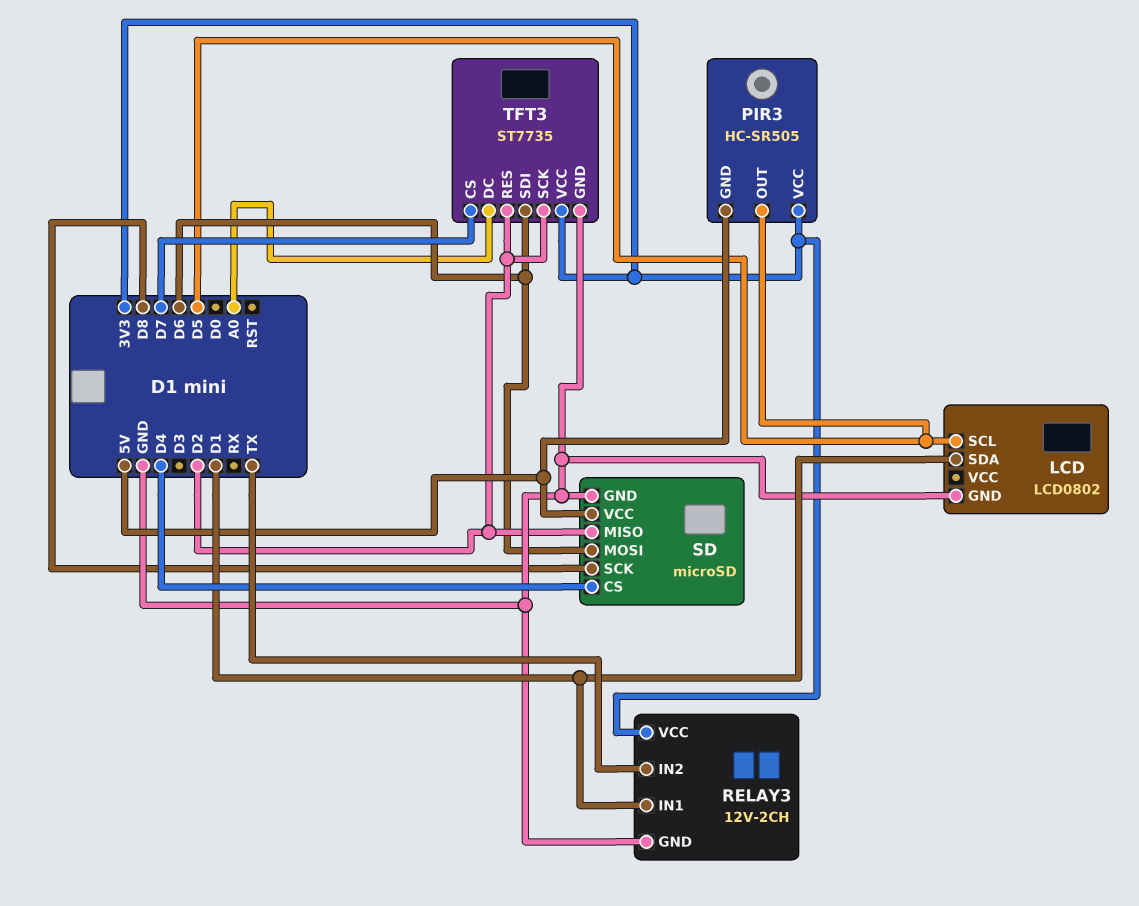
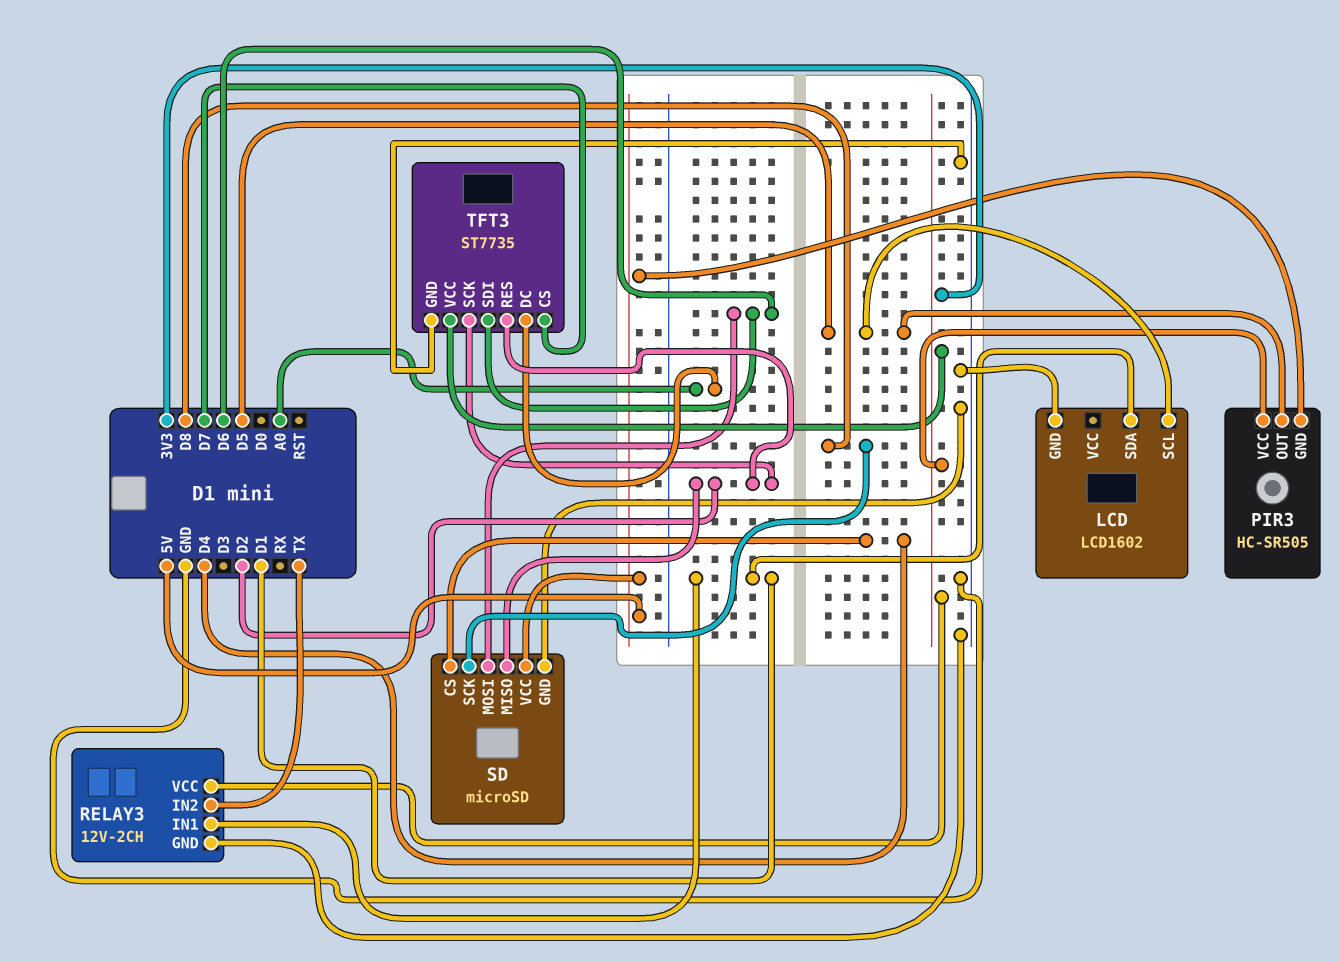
LCD: LCD0802 -> LCD1602

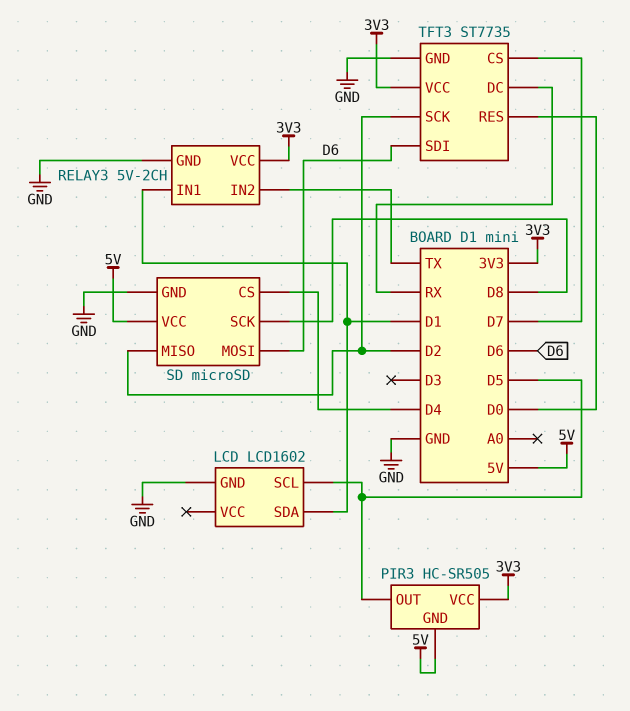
RELAY3: 12V-2CH -> 5V-2CH
TFT3 pin DC: A0 -> RX
TFT3 pin RES: D2 -> D0

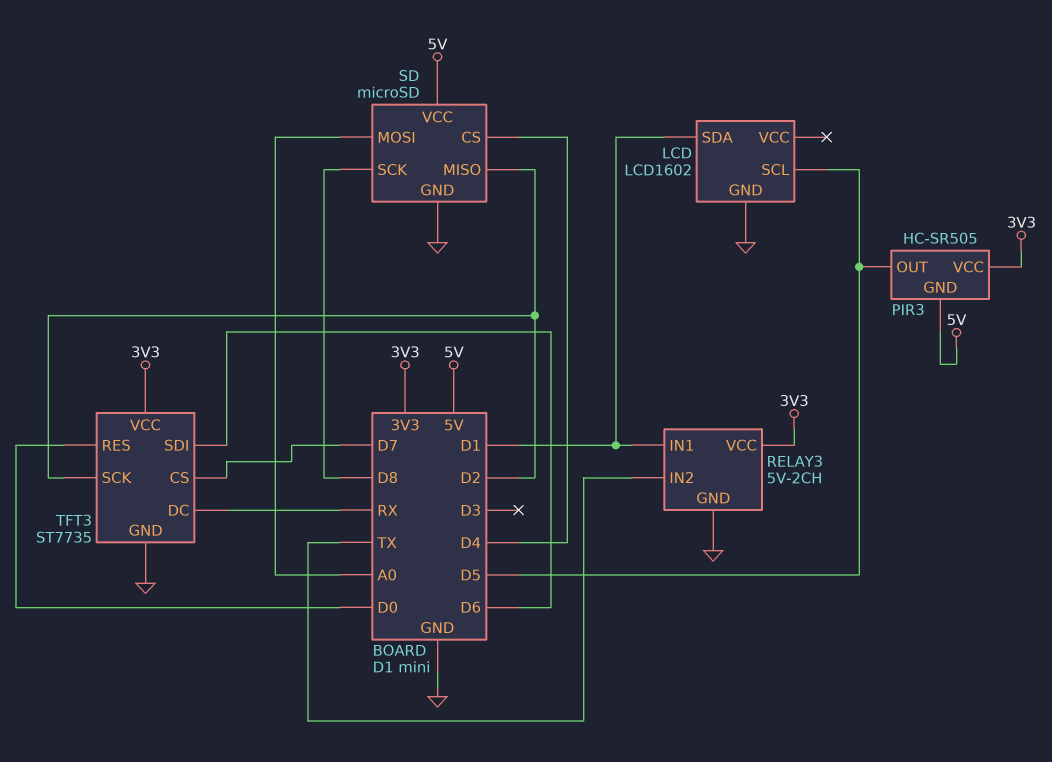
SD pin MOSI: D6 -> A0

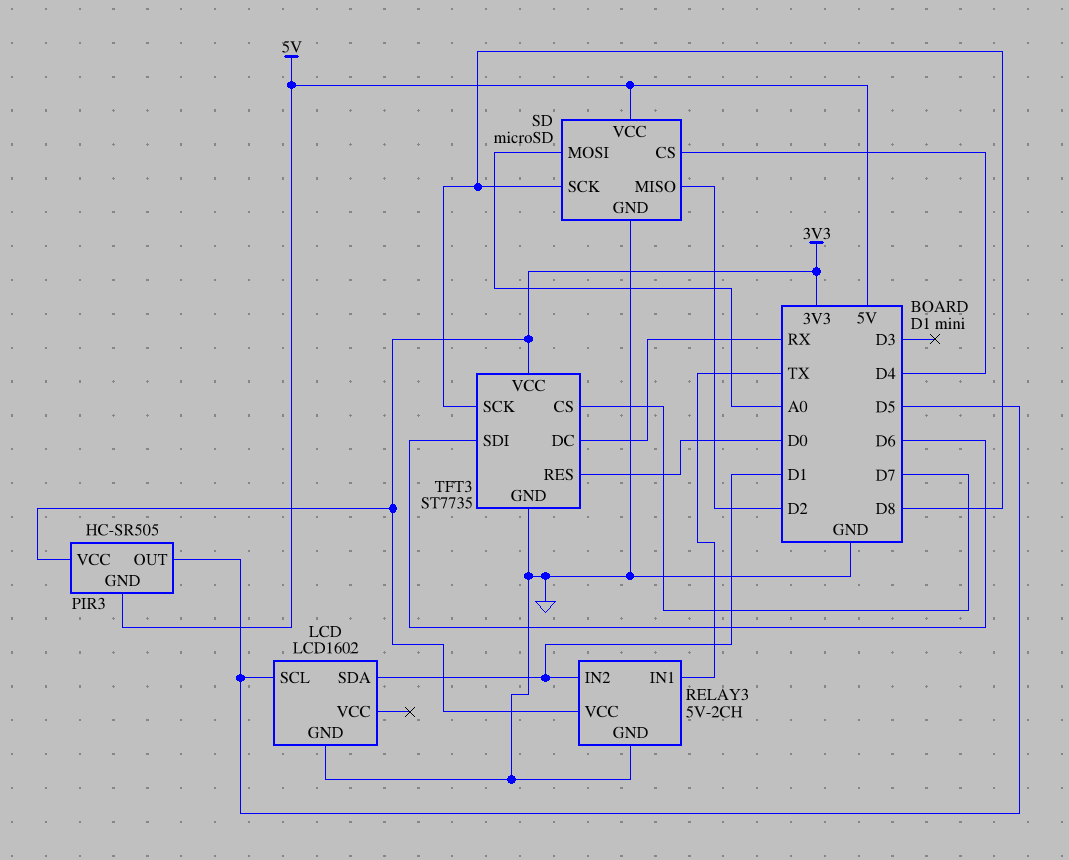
RELAY3 pin IN1: D1 -> TX
RELAY3 pin IN2: TX -> D1
TFT3 pin SCK: D2 -> D8

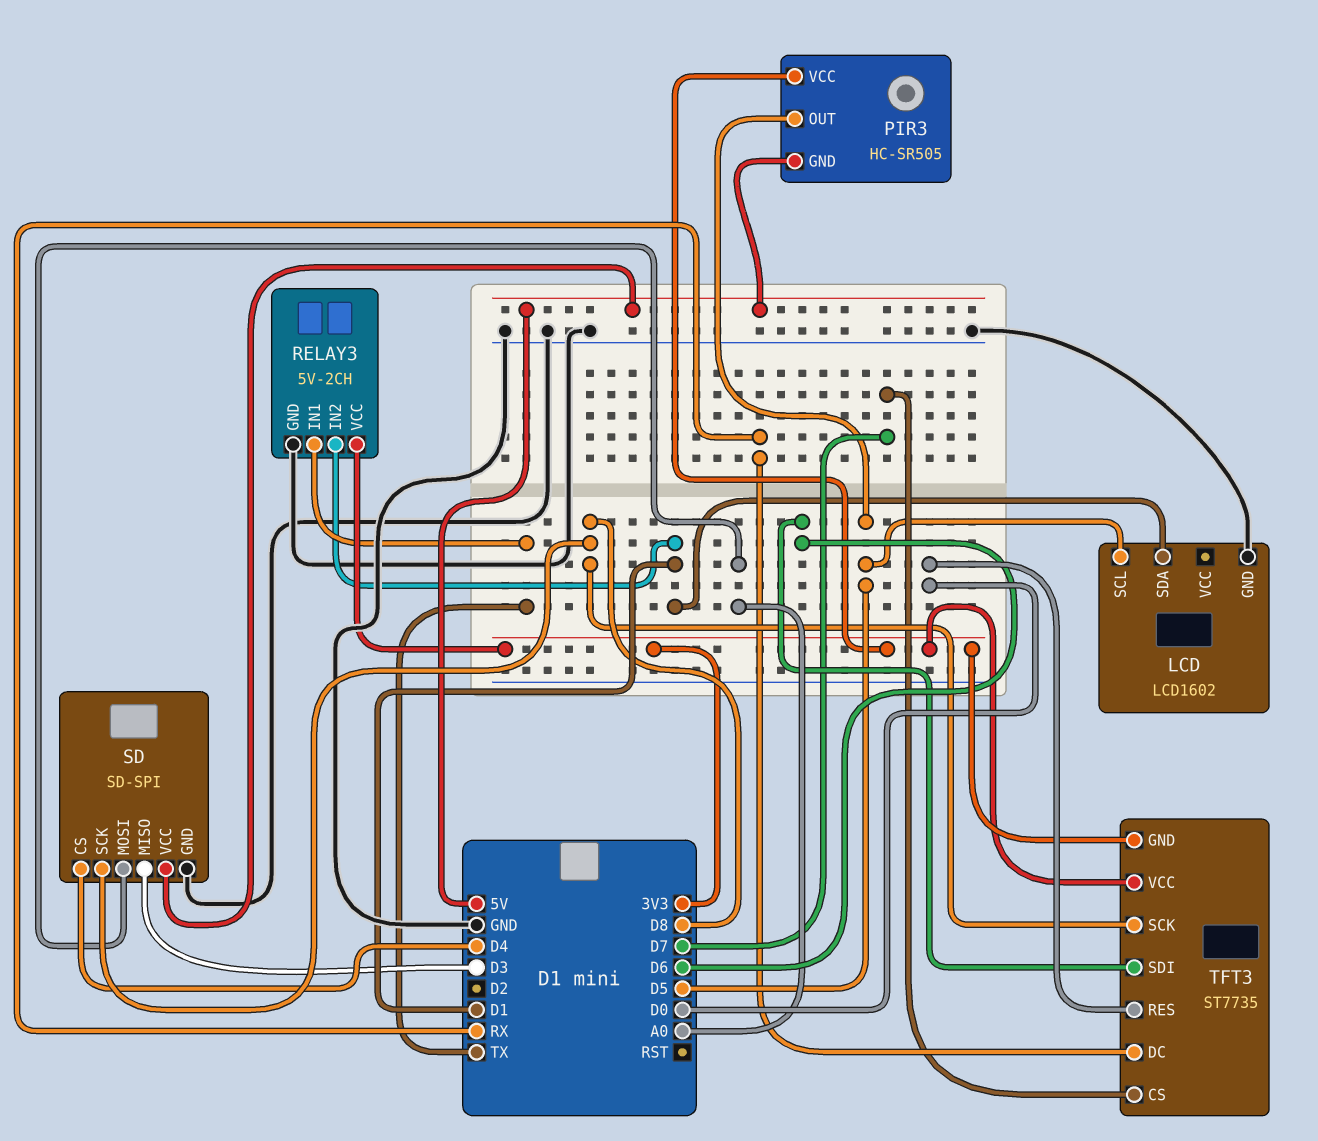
SD: microSD -> SD-SPI
SD pin MISO: D2 -> D3
TFT3 pin GND: GND -> 3V3

